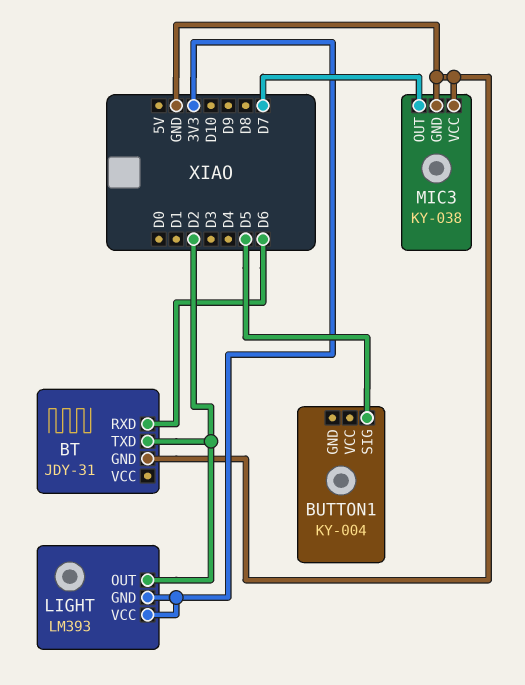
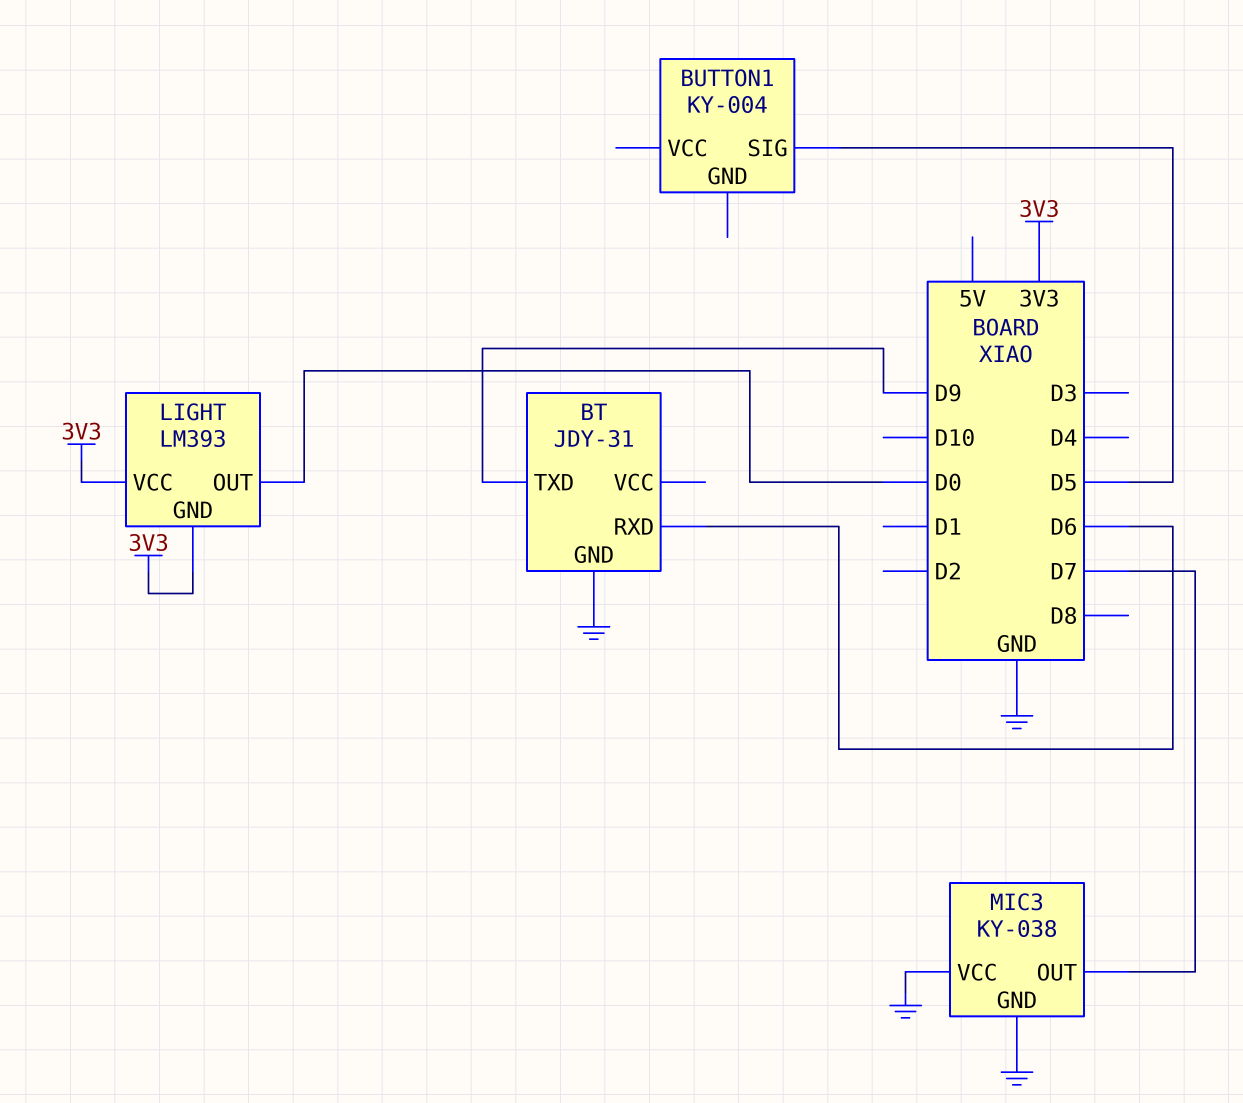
BT pin TXD: D2 -> D9
LIGHT pin OUT: D2 -> D0

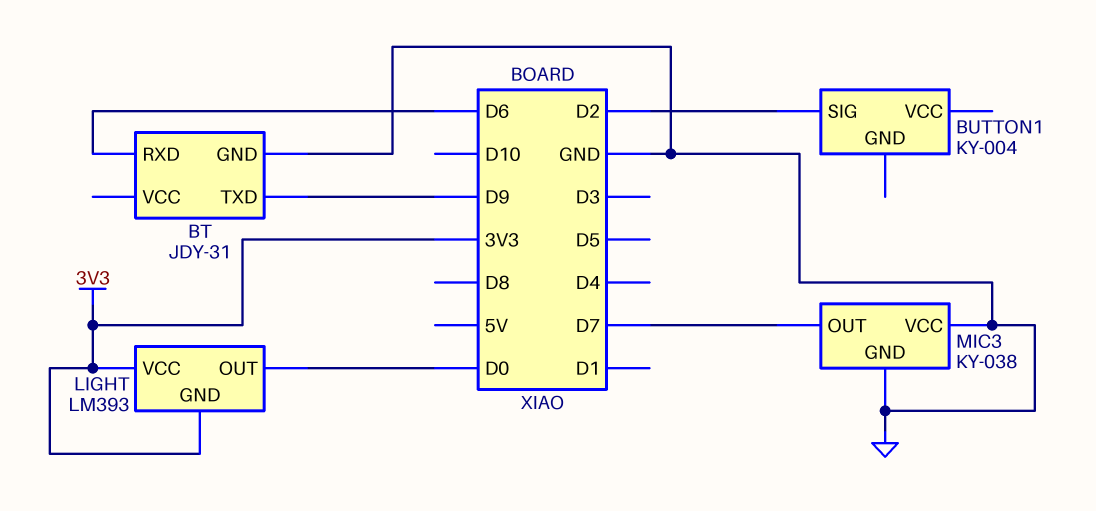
BUTTON1 pin SIG: D5 -> D2

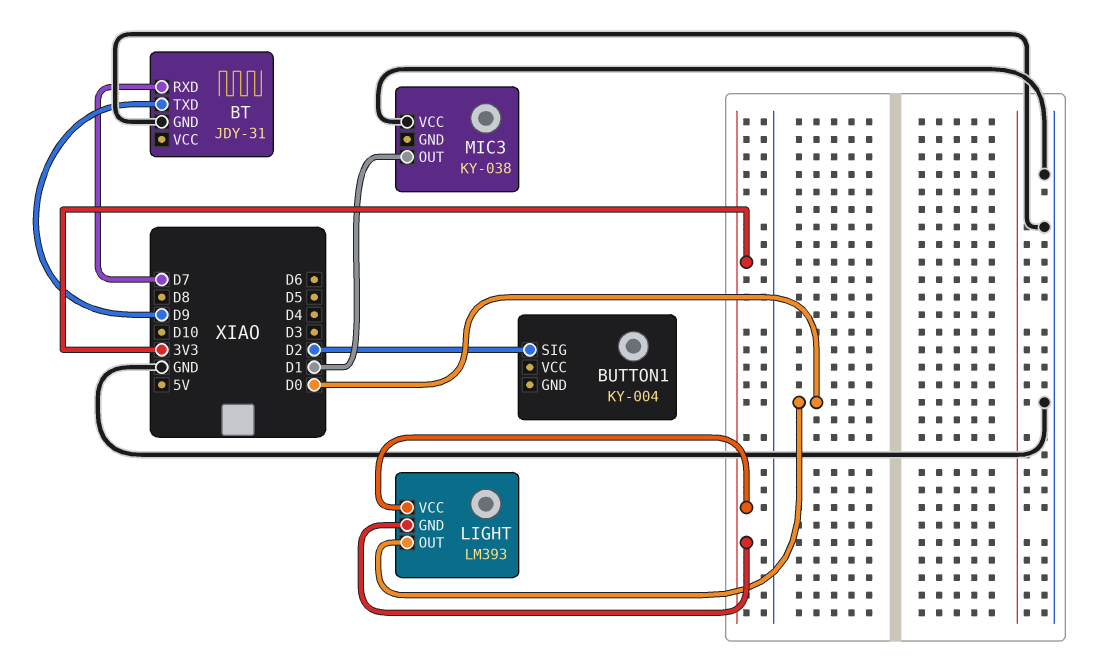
BT pin RXD: D6 -> D7
MIC3 pin GND: GND -> none
MIC3 pin OUT: D7 -> D1

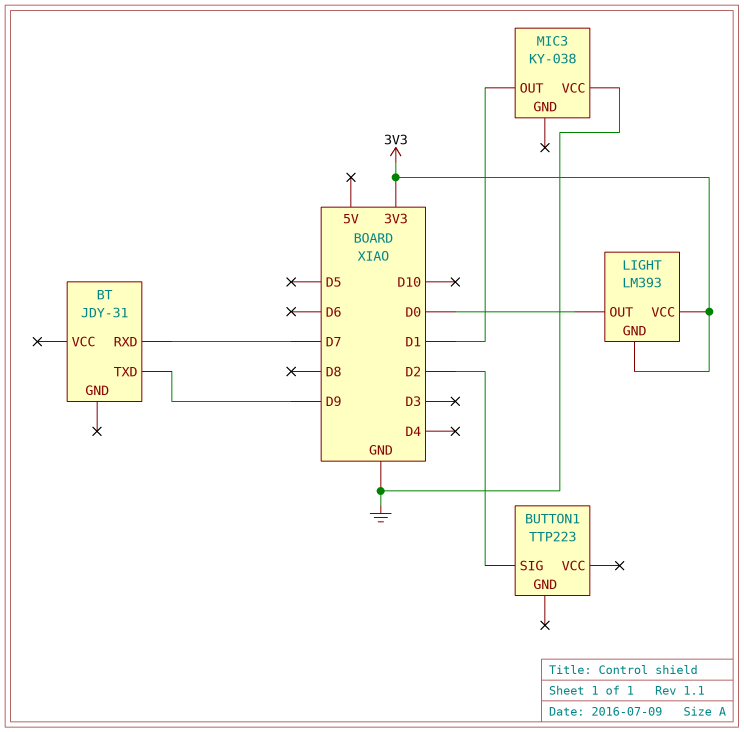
BT pin GND: GND -> none
BUTTON1: KY-004 -> TTP223

